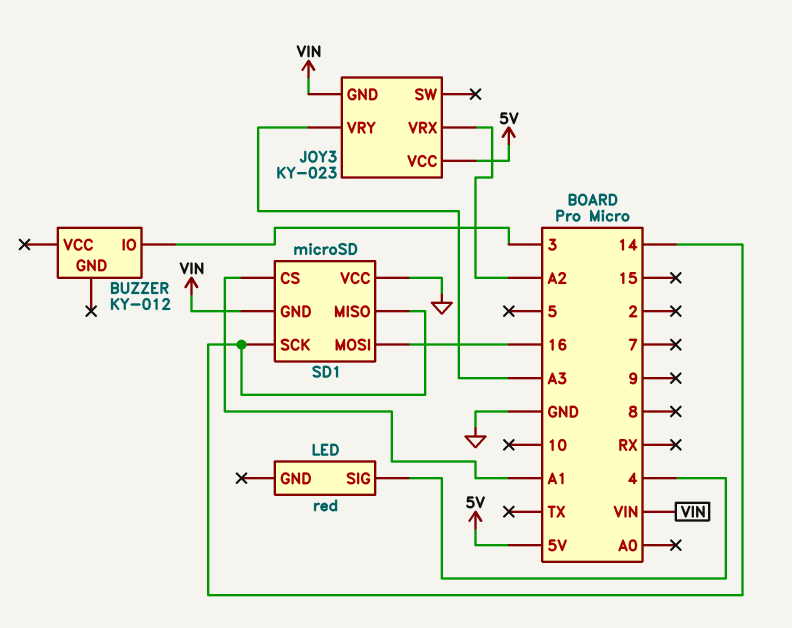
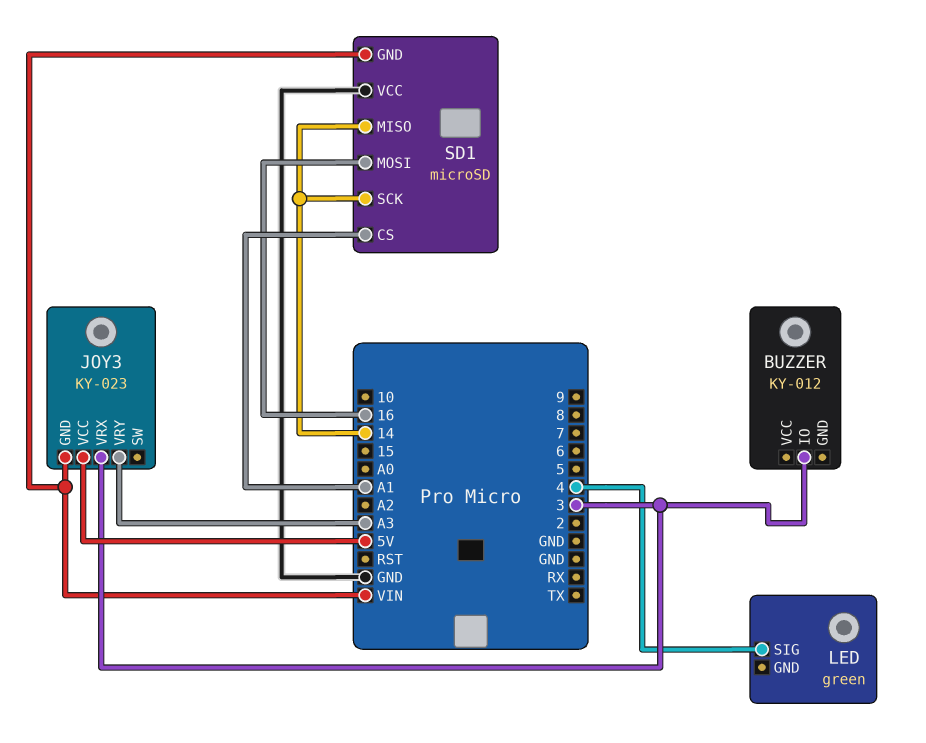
JOY3 pin VRX: A2 -> 3
LED: red -> green

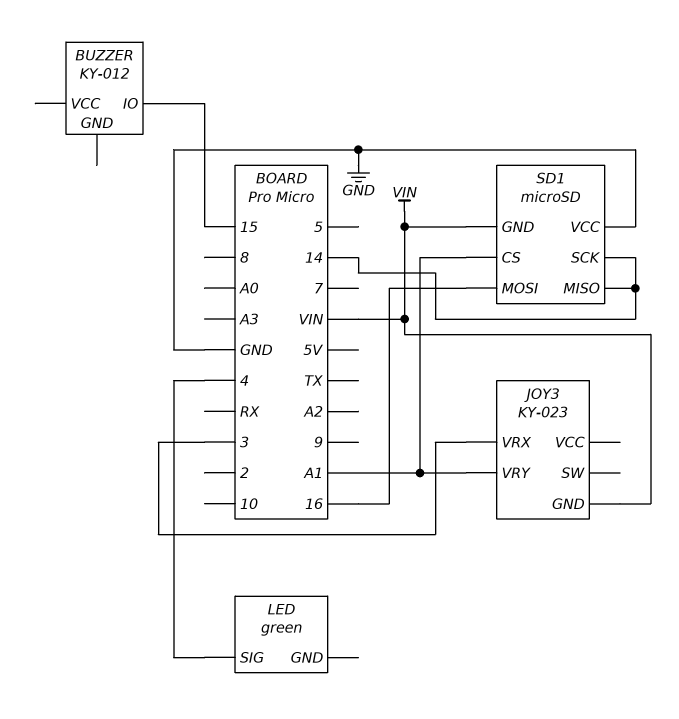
BUZZER pin IO: 3 -> 15
JOY3 pin VCC: 5V -> none
JOY3 pin VRY: A3 -> A1

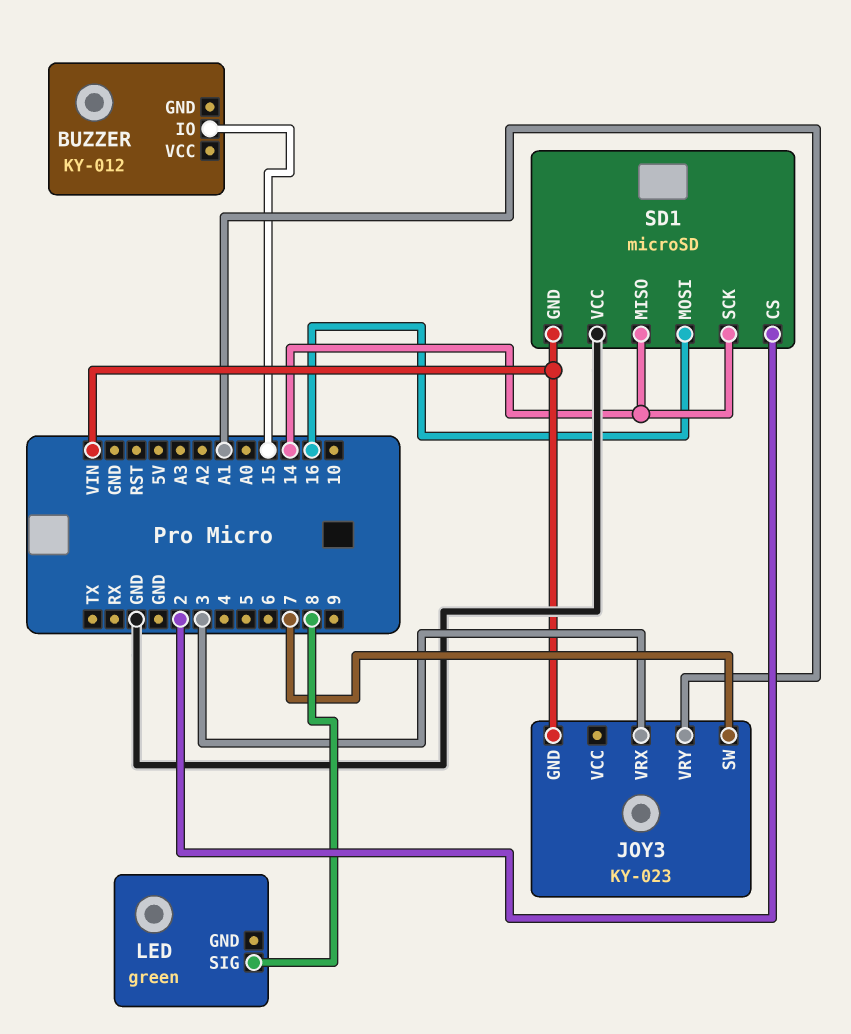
JOY3 pin SW: none -> 7
LED pin SIG: 4 -> 8
SD1 pin CS: A1 -> 2

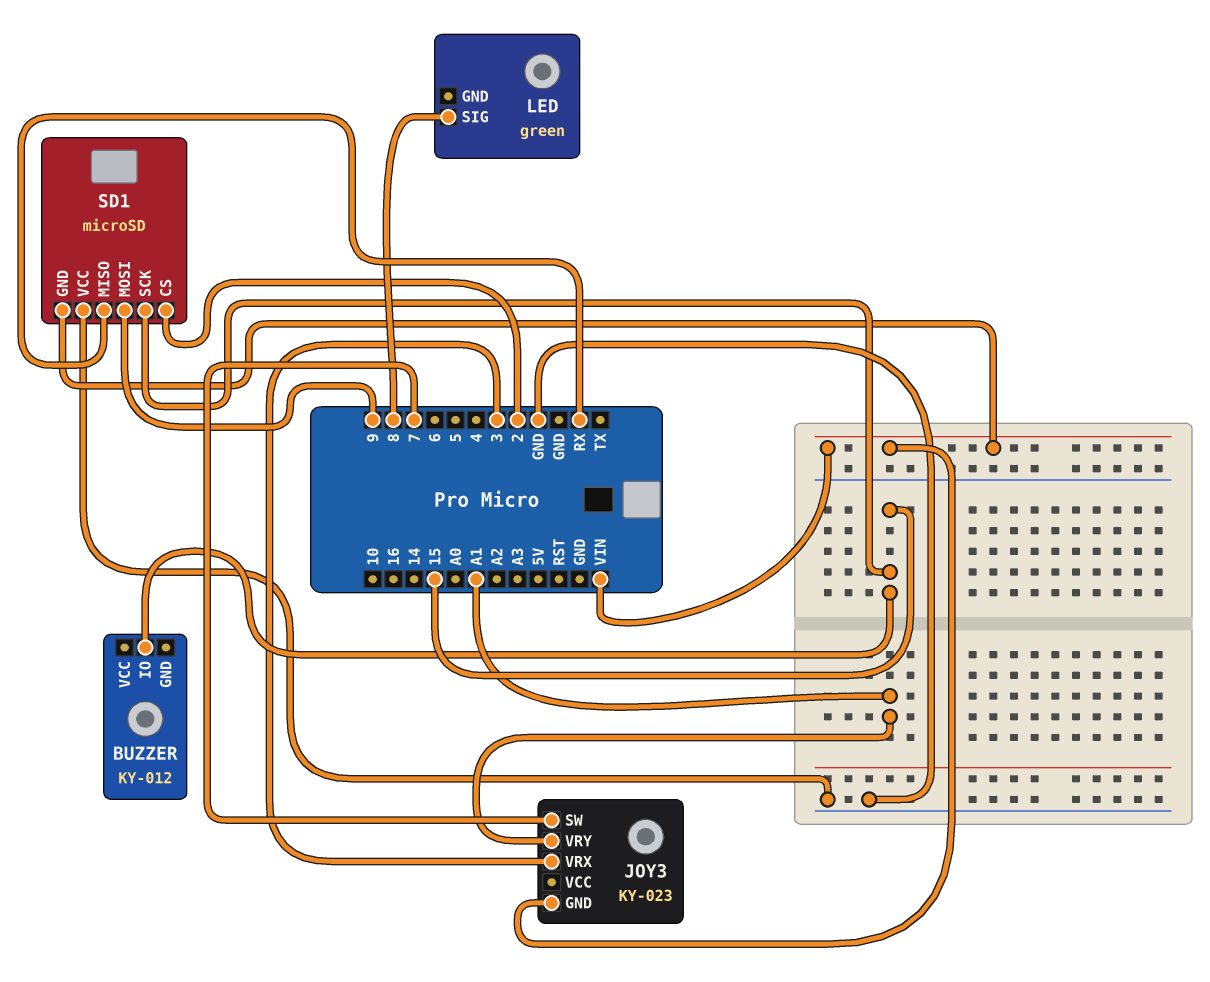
SD1 pin MISO: 14 -> RX
SD1 pin MOSI: 16 -> 9
SD1 pin SCK: 14 -> 15

